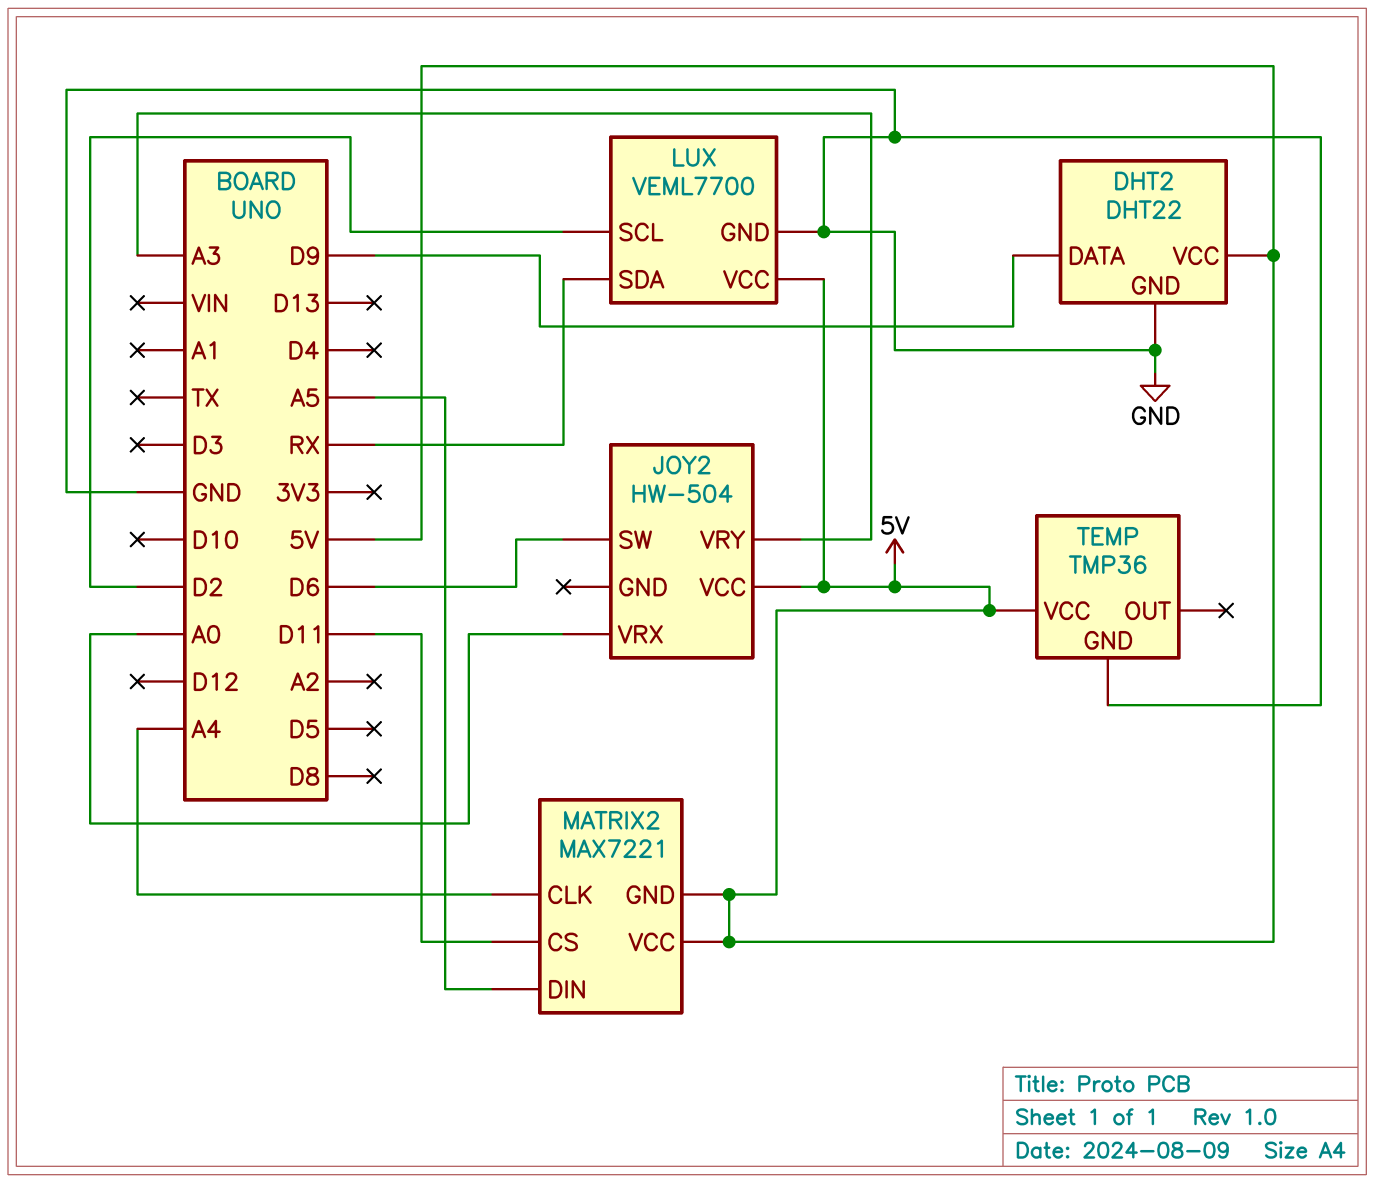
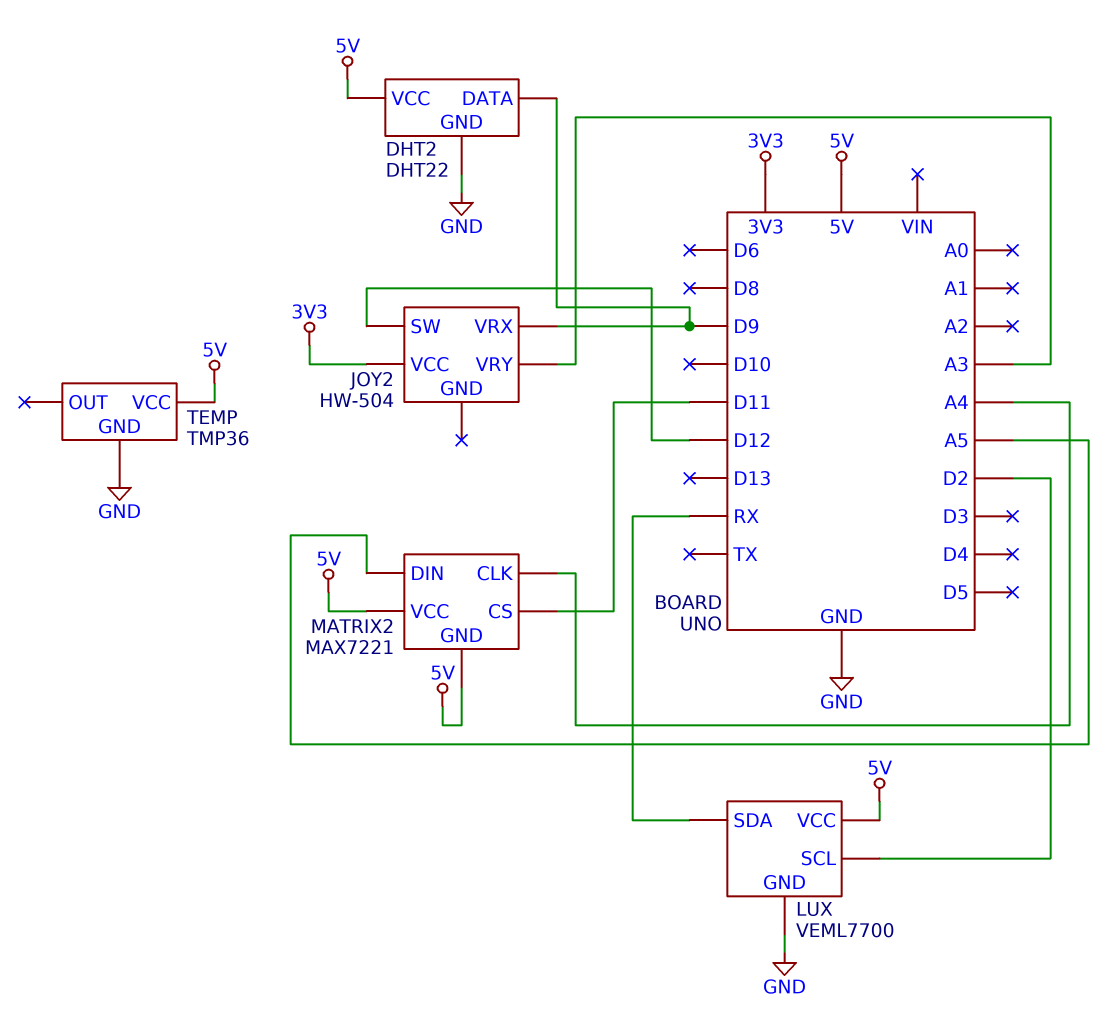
JOY2 pin SW: D6 -> D12
JOY2 pin VCC: 5V -> 3V3
JOY2 pin VRX: A0 -> D9

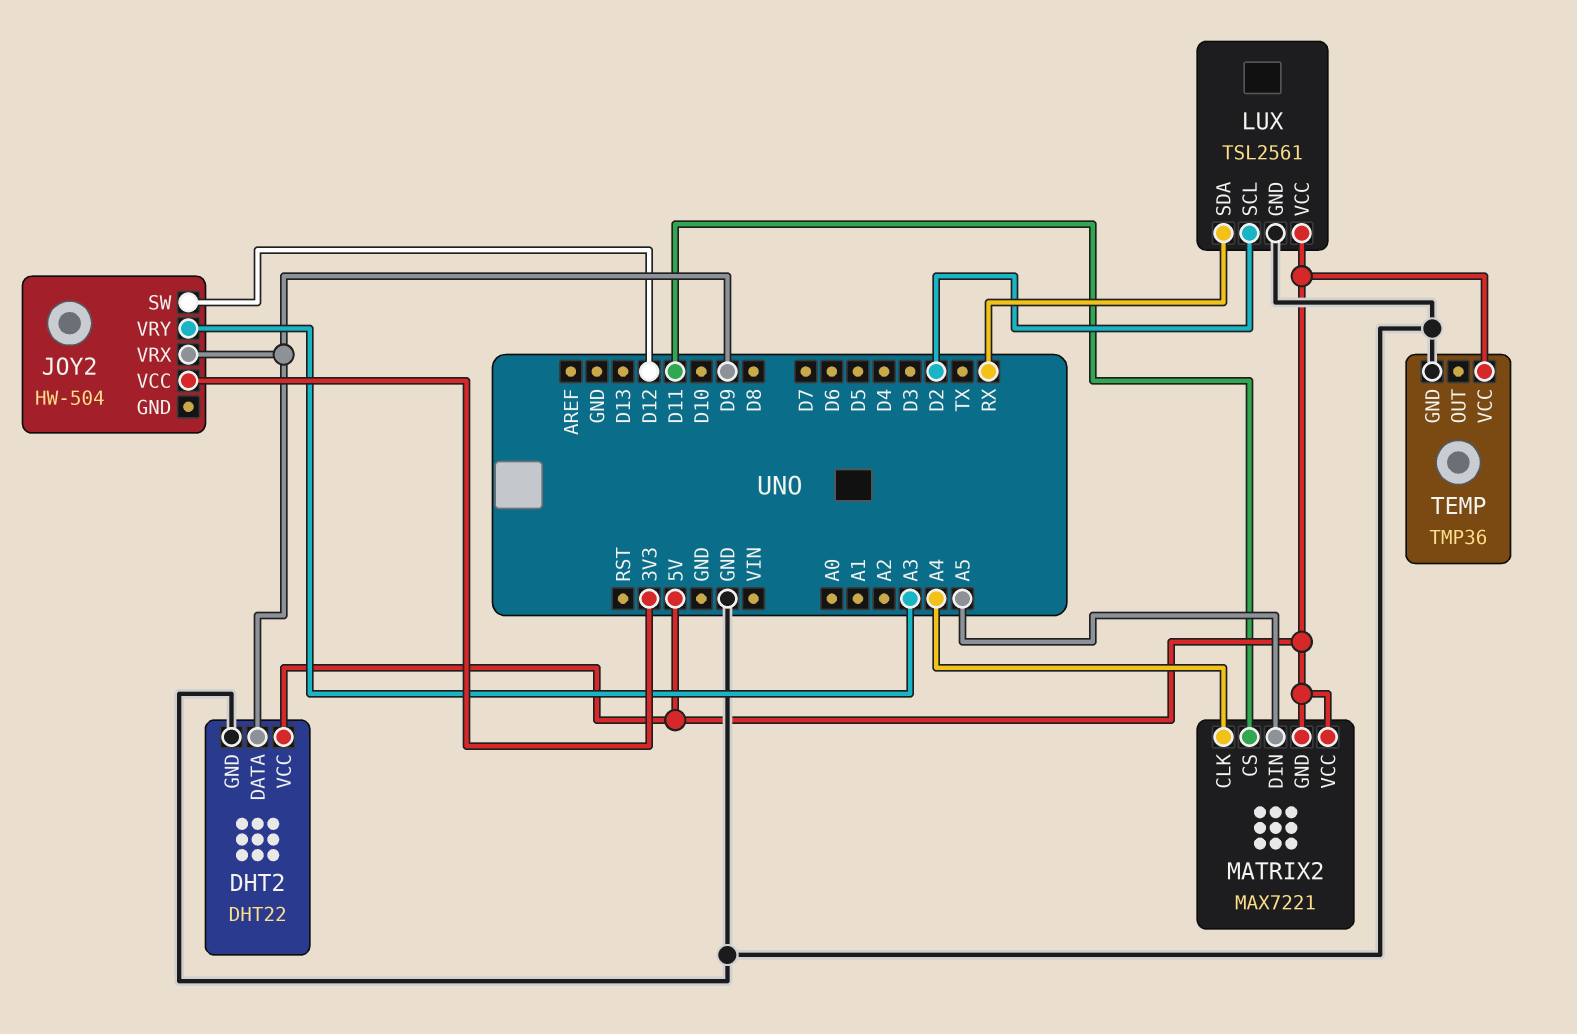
LUX: VEML7700 -> TSL2561

